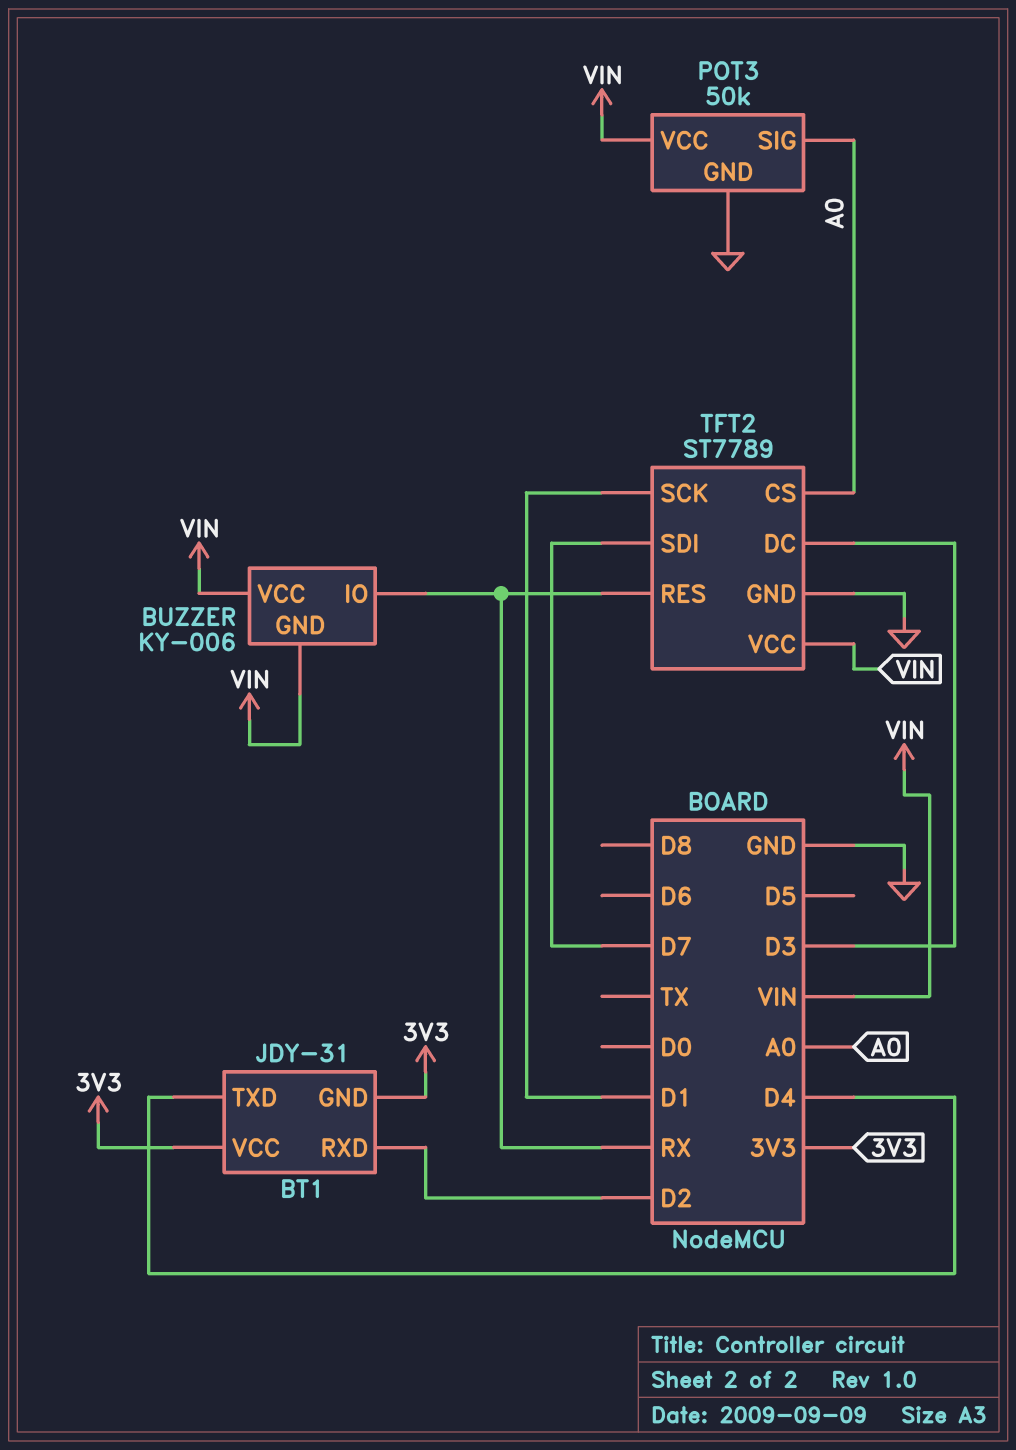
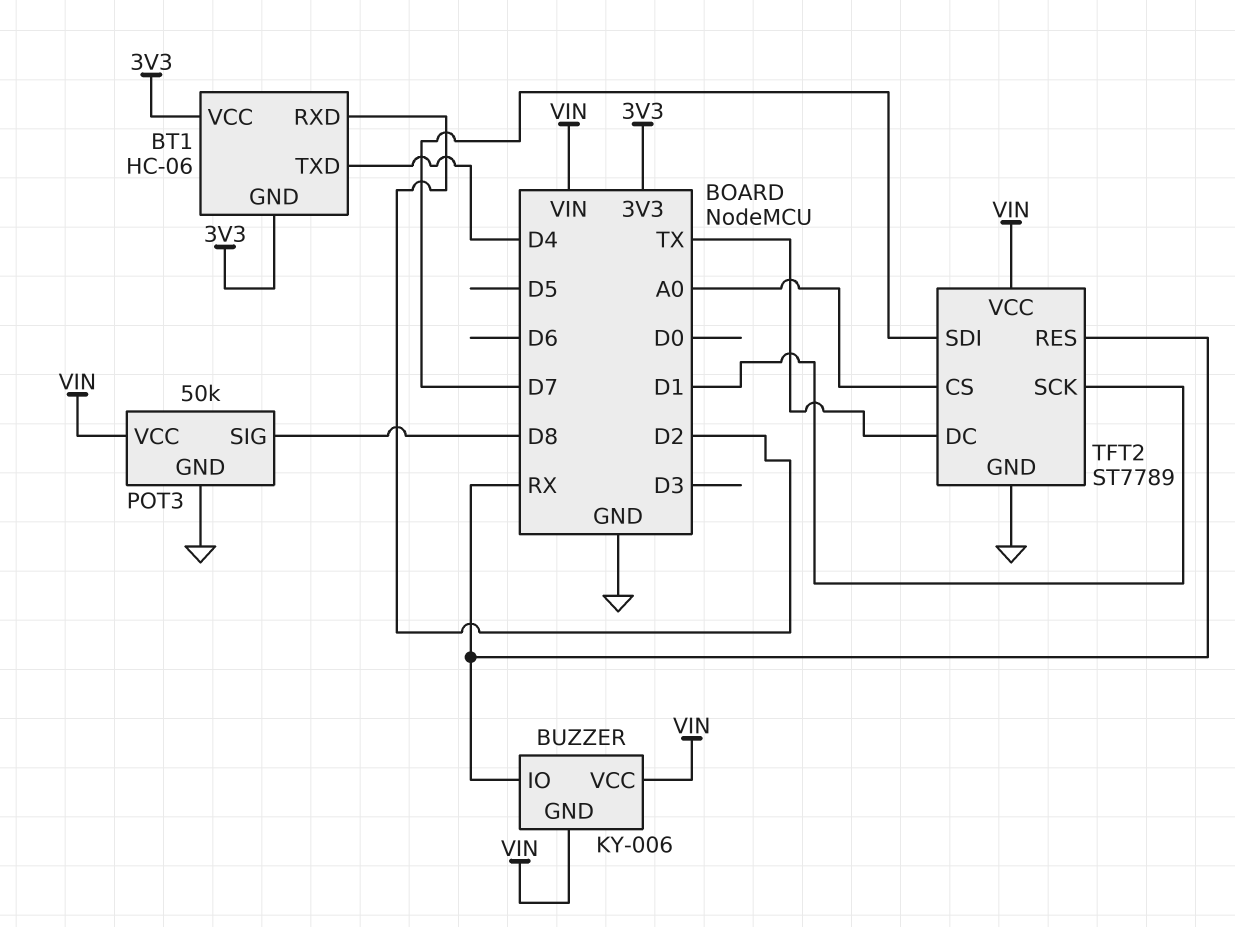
BT1: JDY-31 -> HC-06
POT3 pin SIG: A0 -> D8
TFT2 pin DC: D3 -> TX

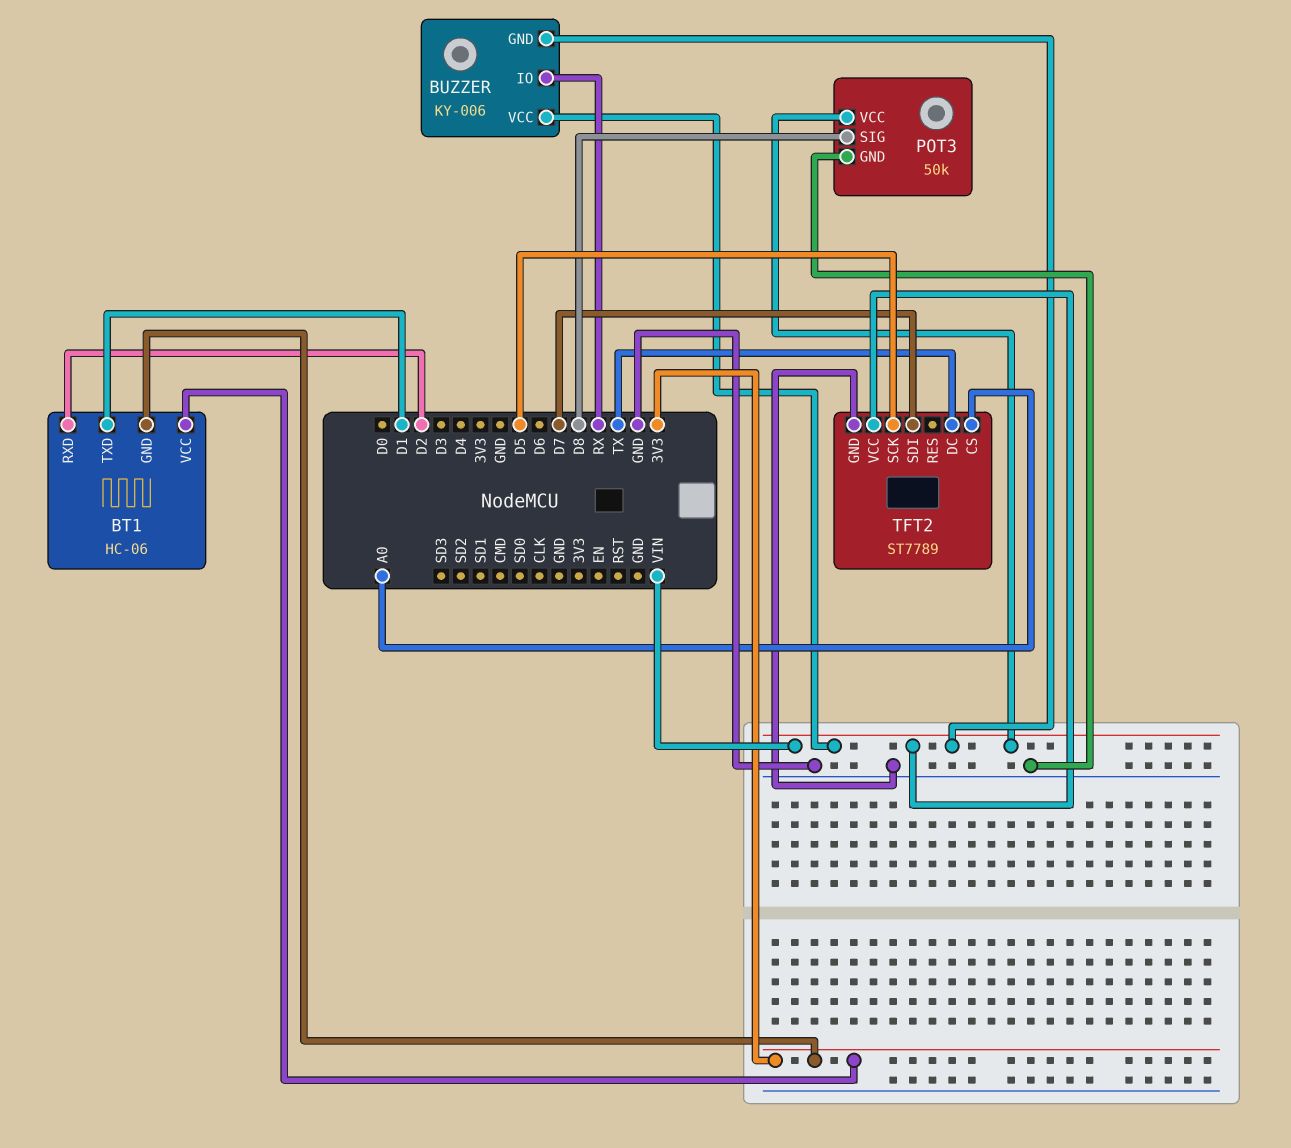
BT1 pin TXD: D4 -> D1
TFT2 pin RES: RX -> none
TFT2 pin SCK: D1 -> D5

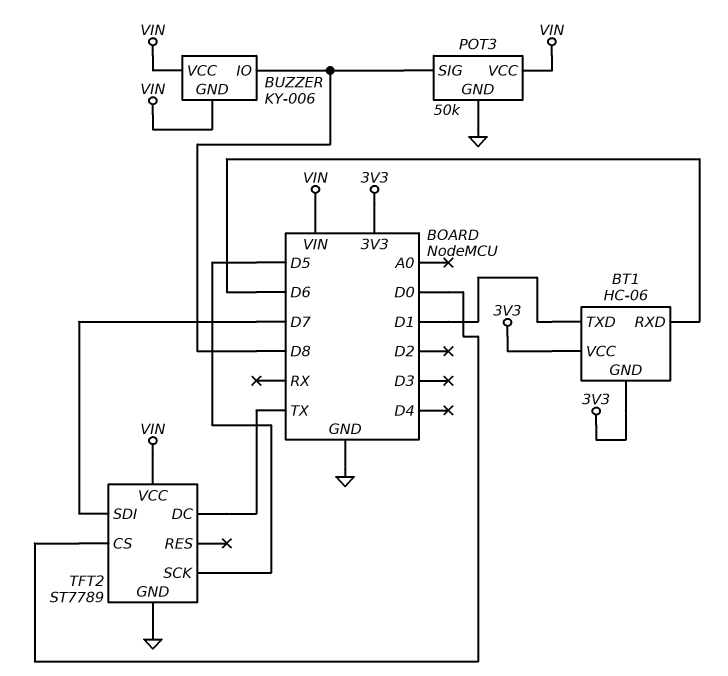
BT1 pin RXD: D2 -> D6
BUZZER pin IO: RX -> D8
TFT2 pin CS: A0 -> D0

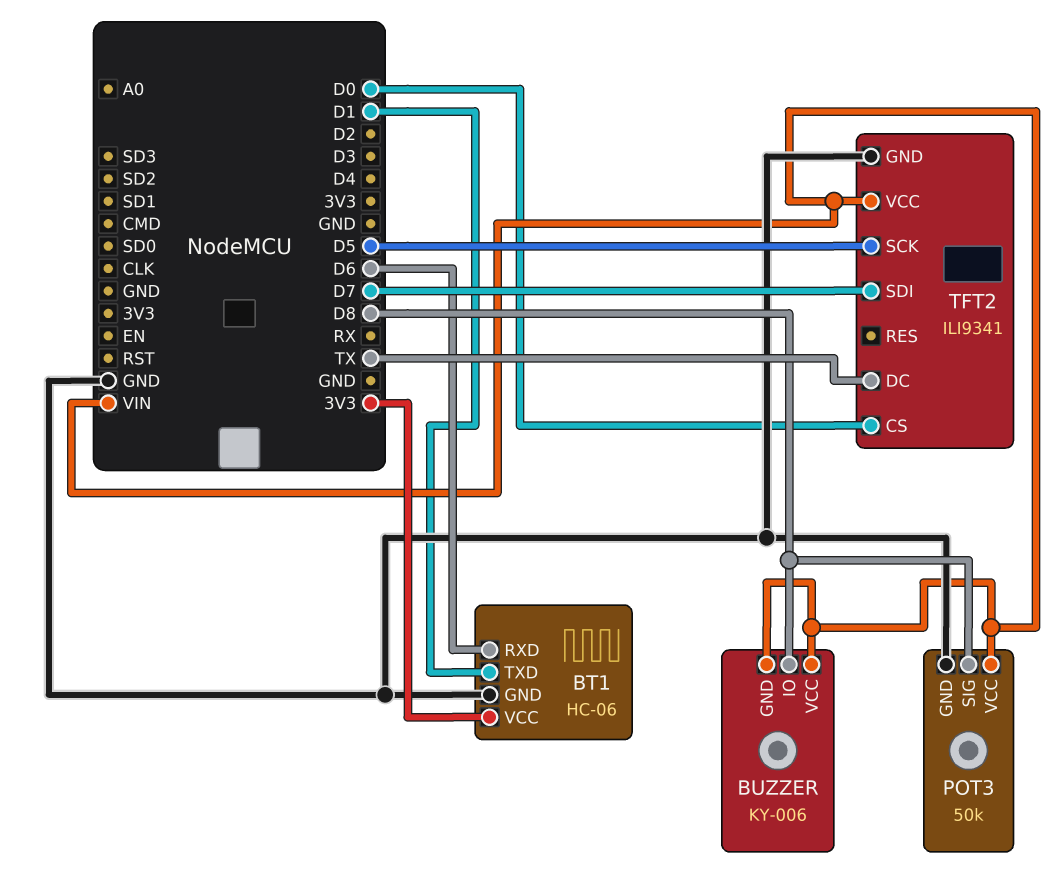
BT1 pin GND: 3V3 -> GND
TFT2: ST7789 -> ILI9341

